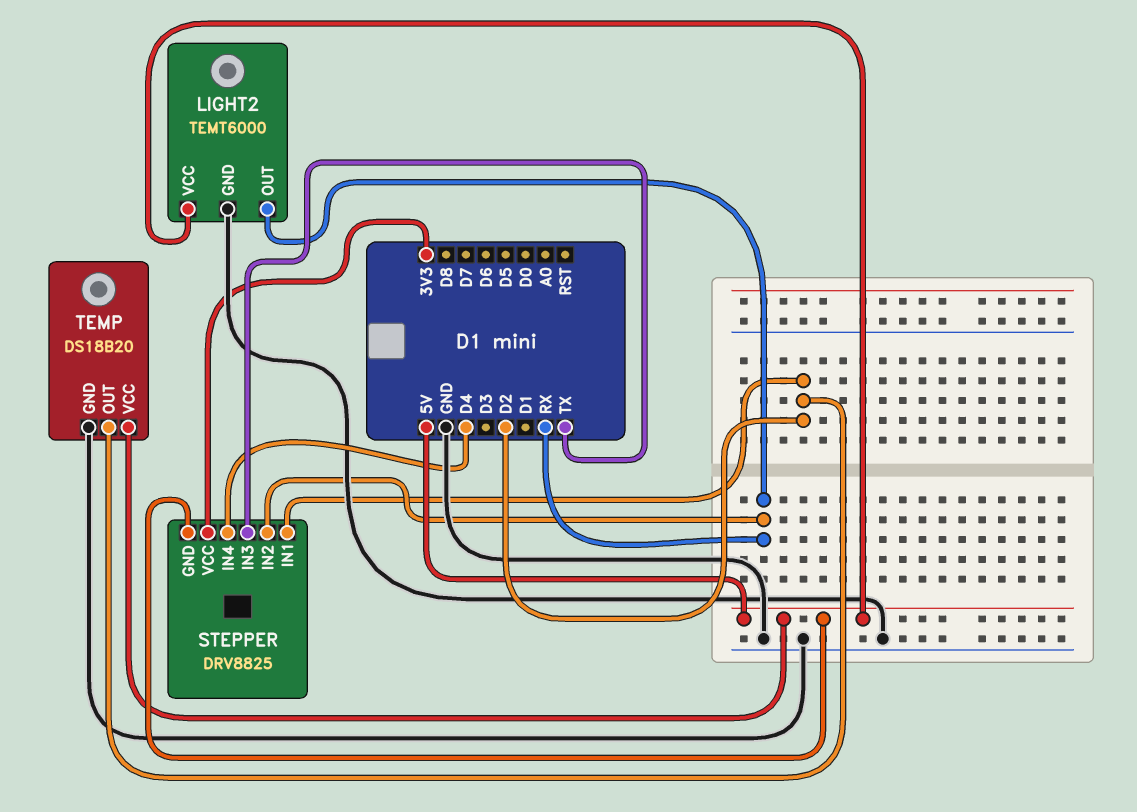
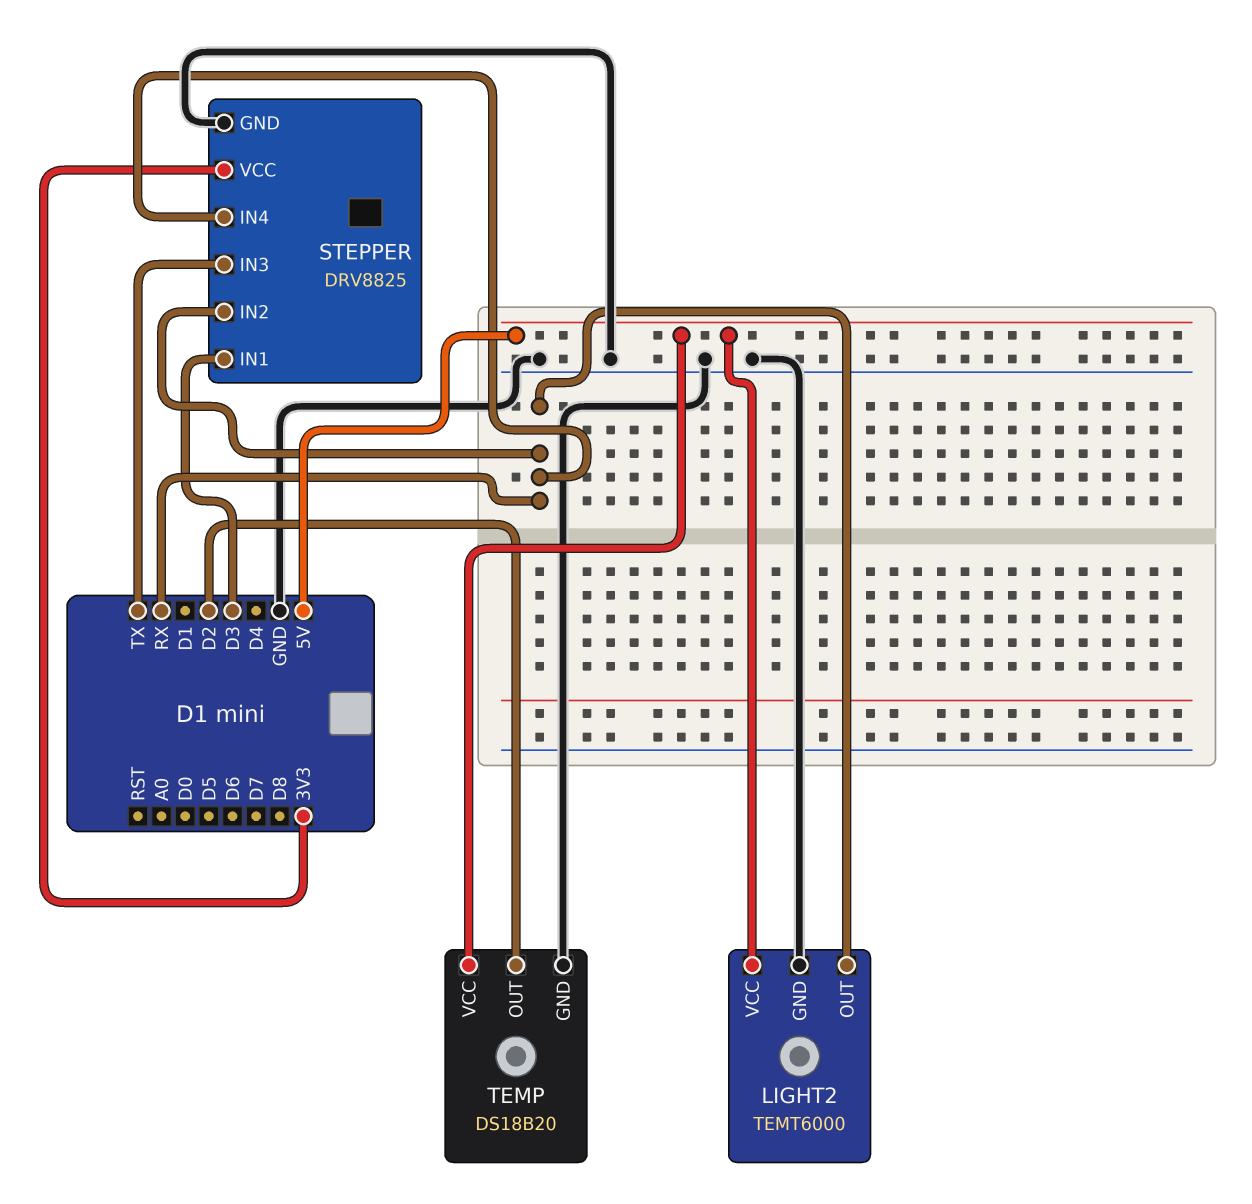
STEPPER pin GND: 5V -> GND
STEPPER pin IN1: D2 -> D3
STEPPER pin IN4: D4 -> RX

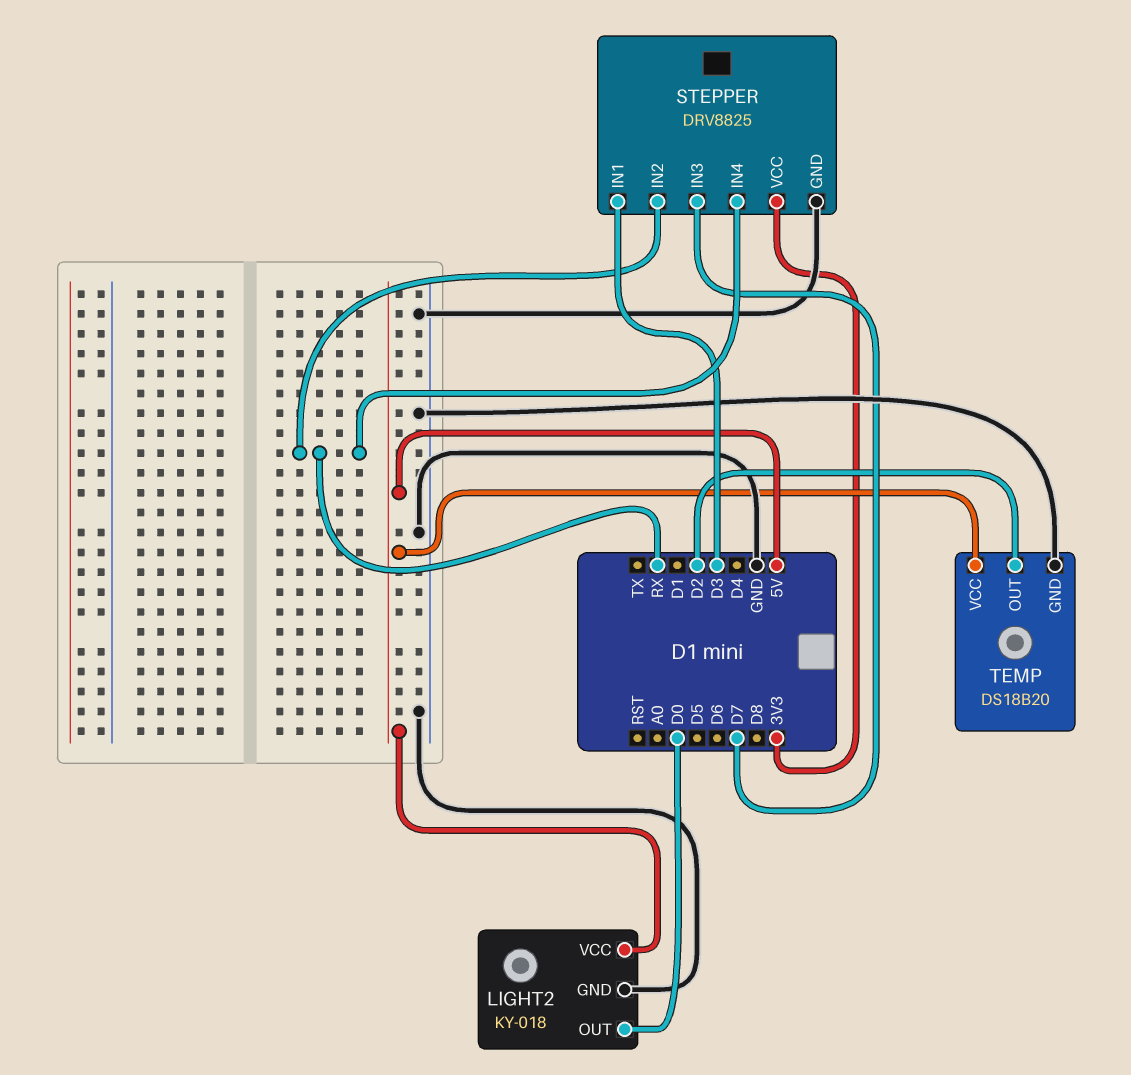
LIGHT2: TEMT6000 -> KY-018
LIGHT2 pin OUT: RX -> D0
STEPPER pin IN3: TX -> D7

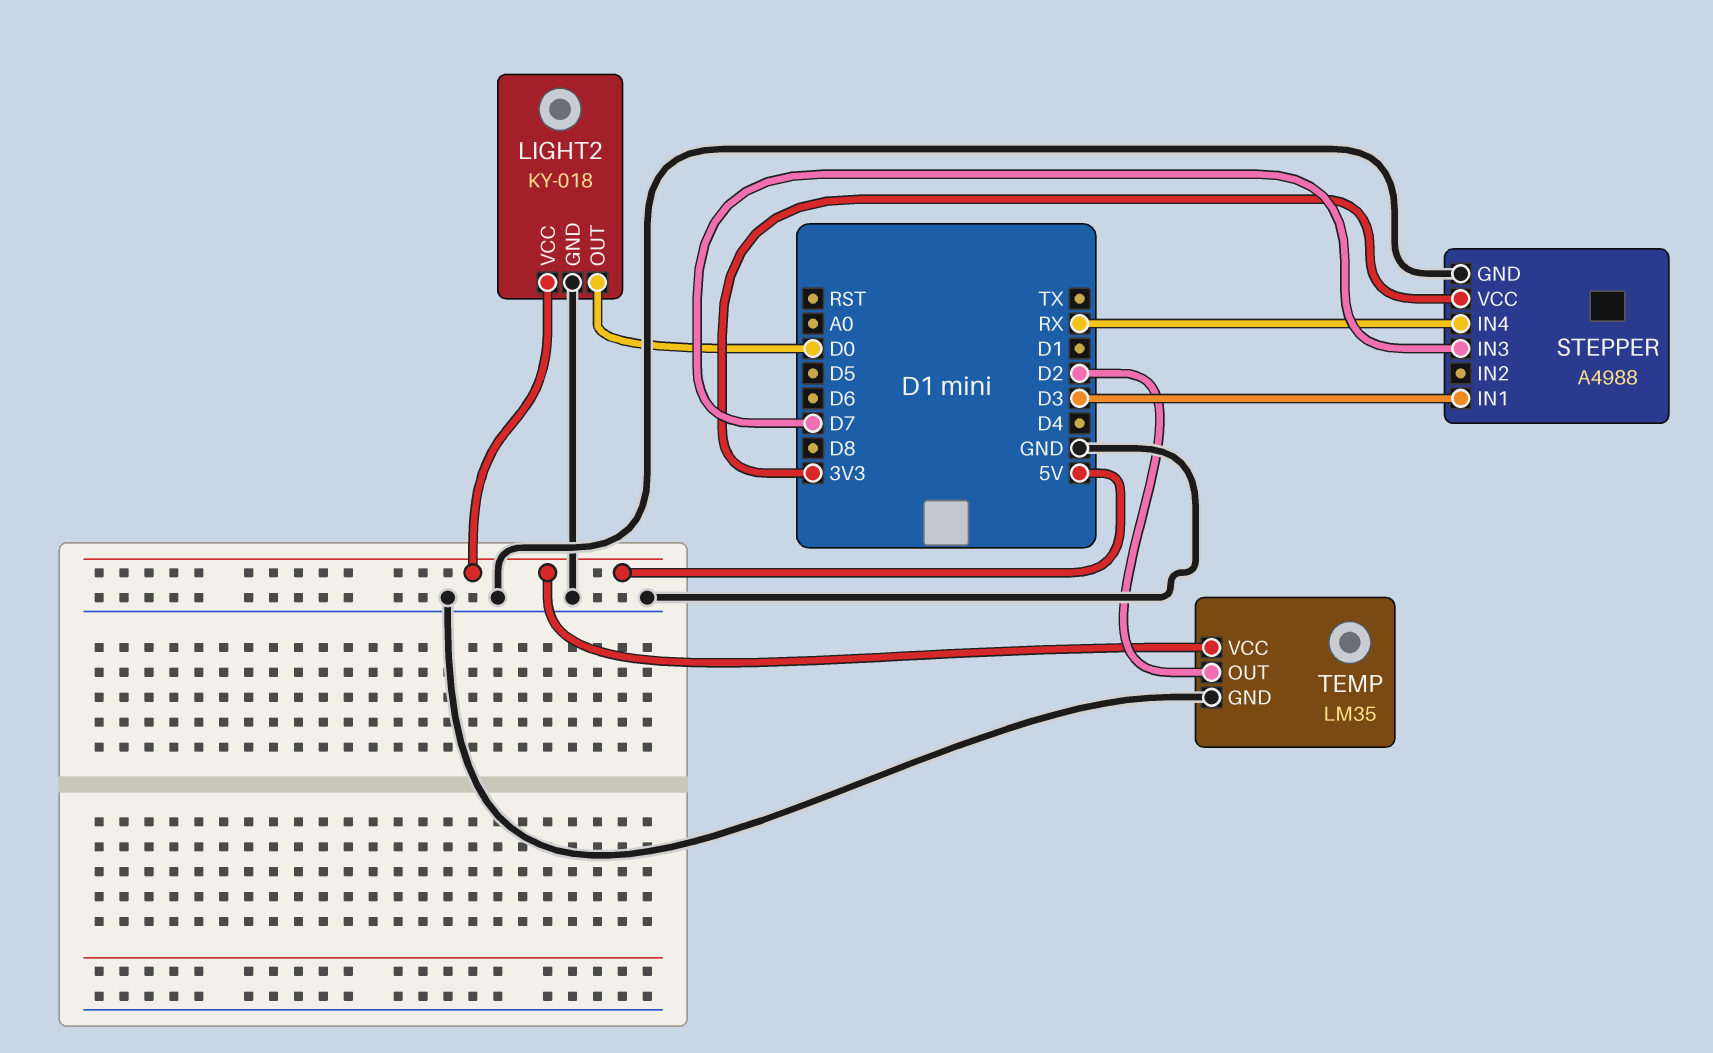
STEPPER: DRV8825 -> A4988
STEPPER pin IN2: RX -> none
TEMP: DS18B20 -> LM35

